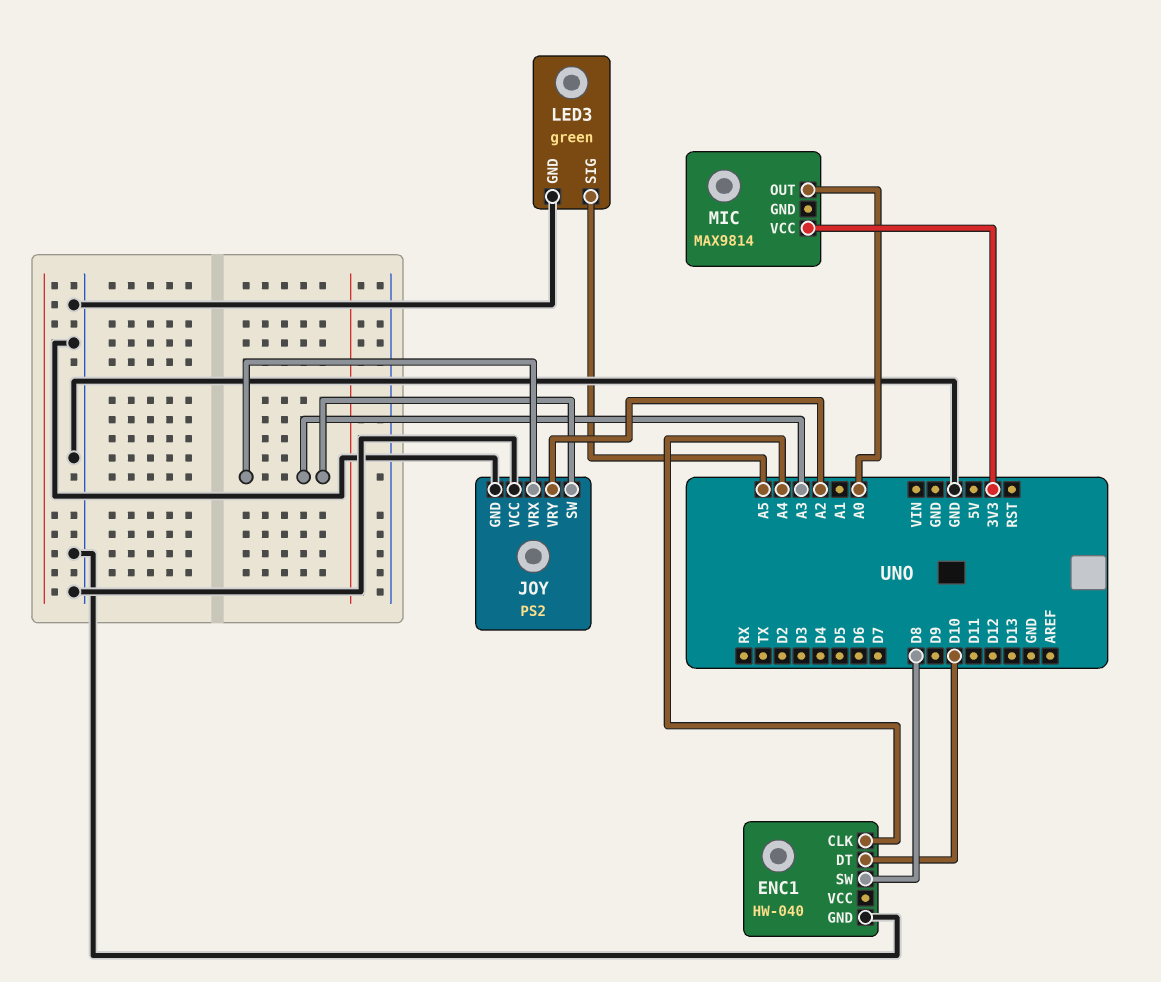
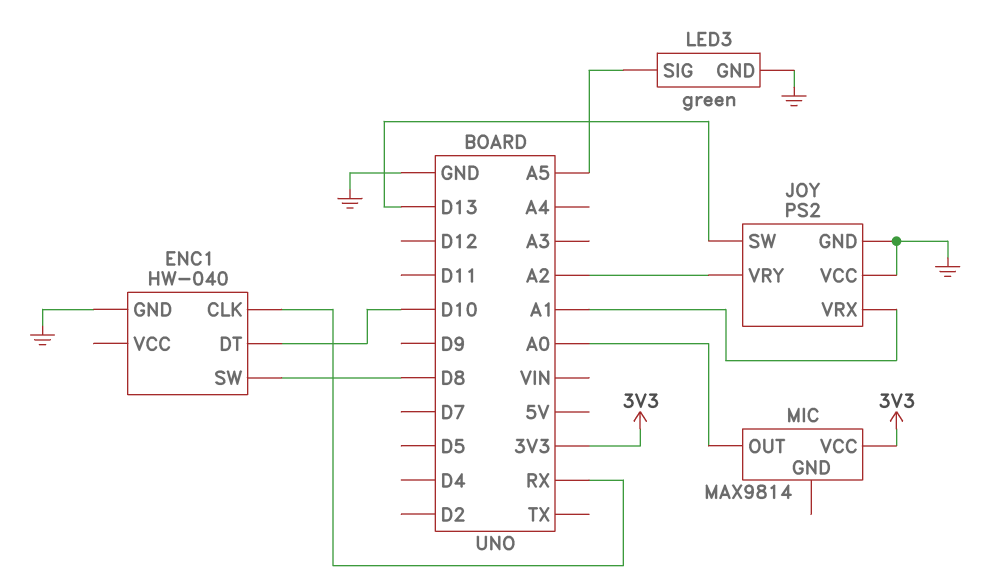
ENC1 pin CLK: A4 -> RX
JOY pin SW: A3 -> D13
JOY pin VRX: A3 -> A1

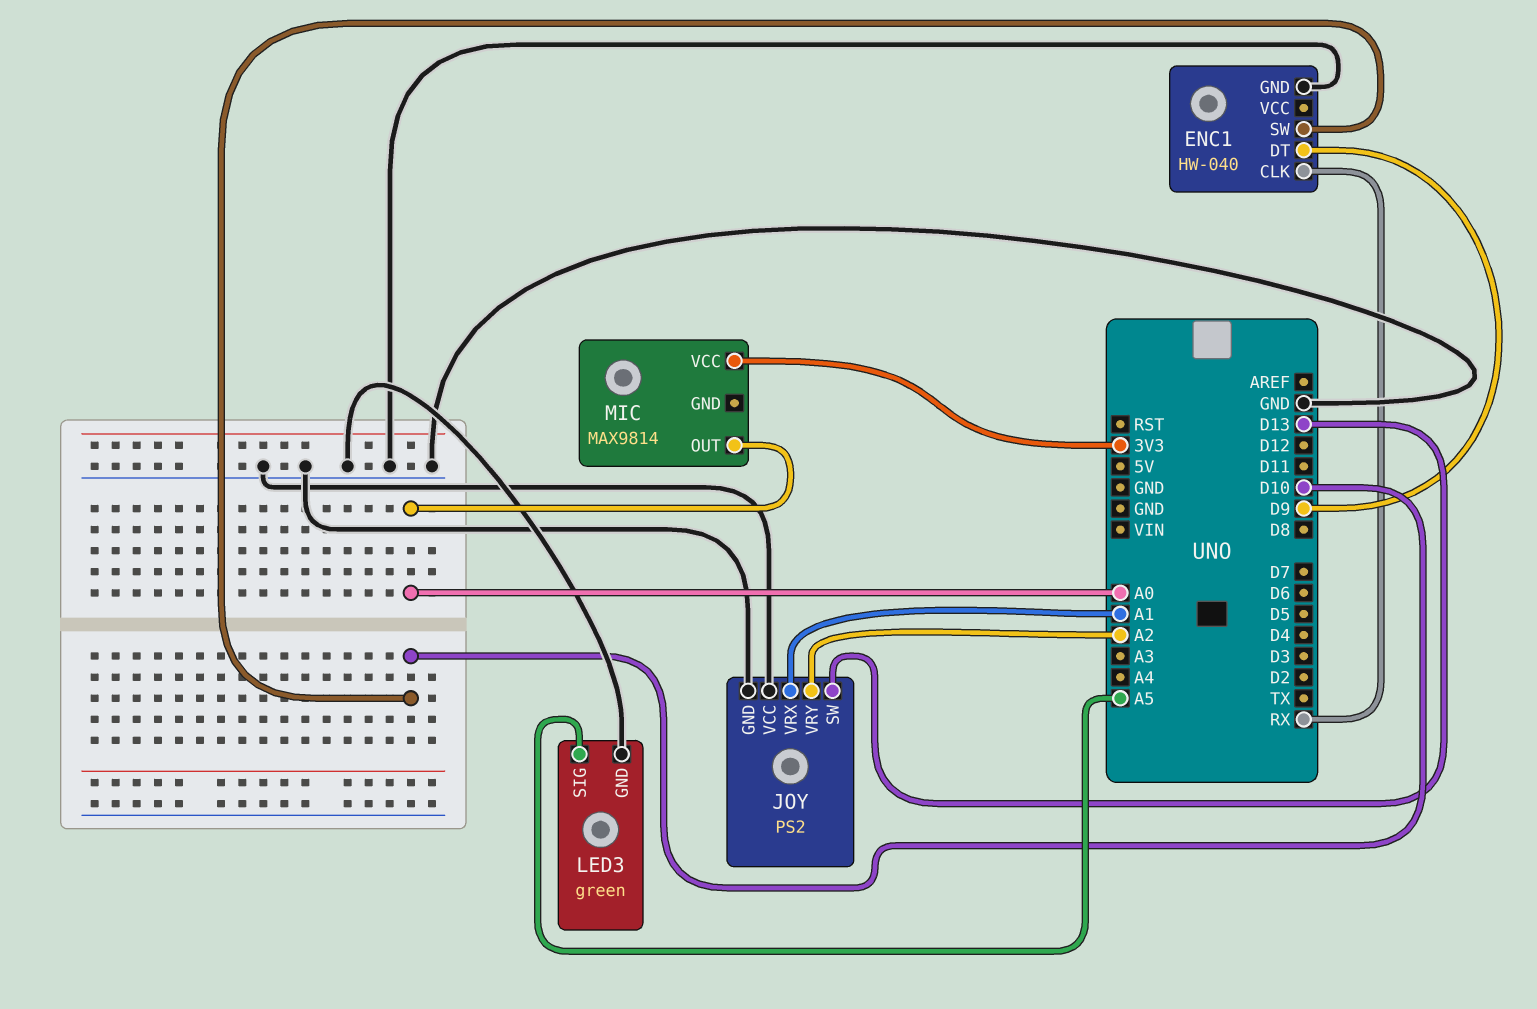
ENC1 pin DT: D10 -> D9
ENC1 pin SW: D8 -> D10

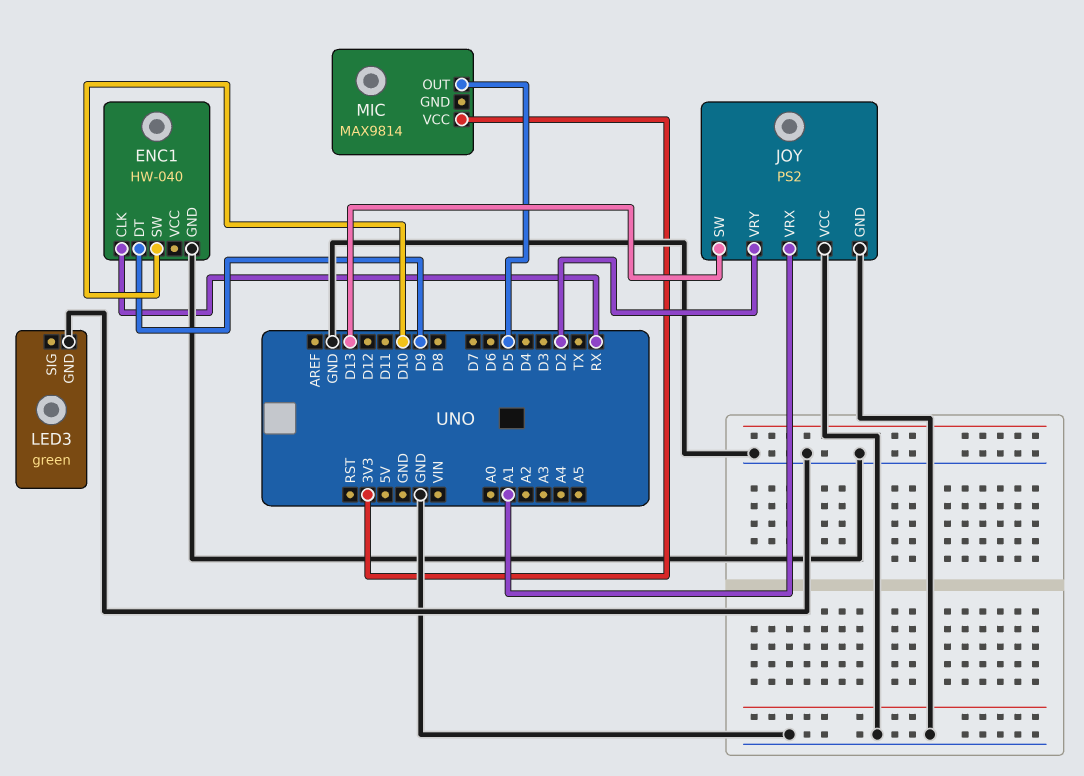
JOY pin VRY: A2 -> D2
LED3 pin SIG: A5 -> none
MIC pin OUT: A0 -> D5

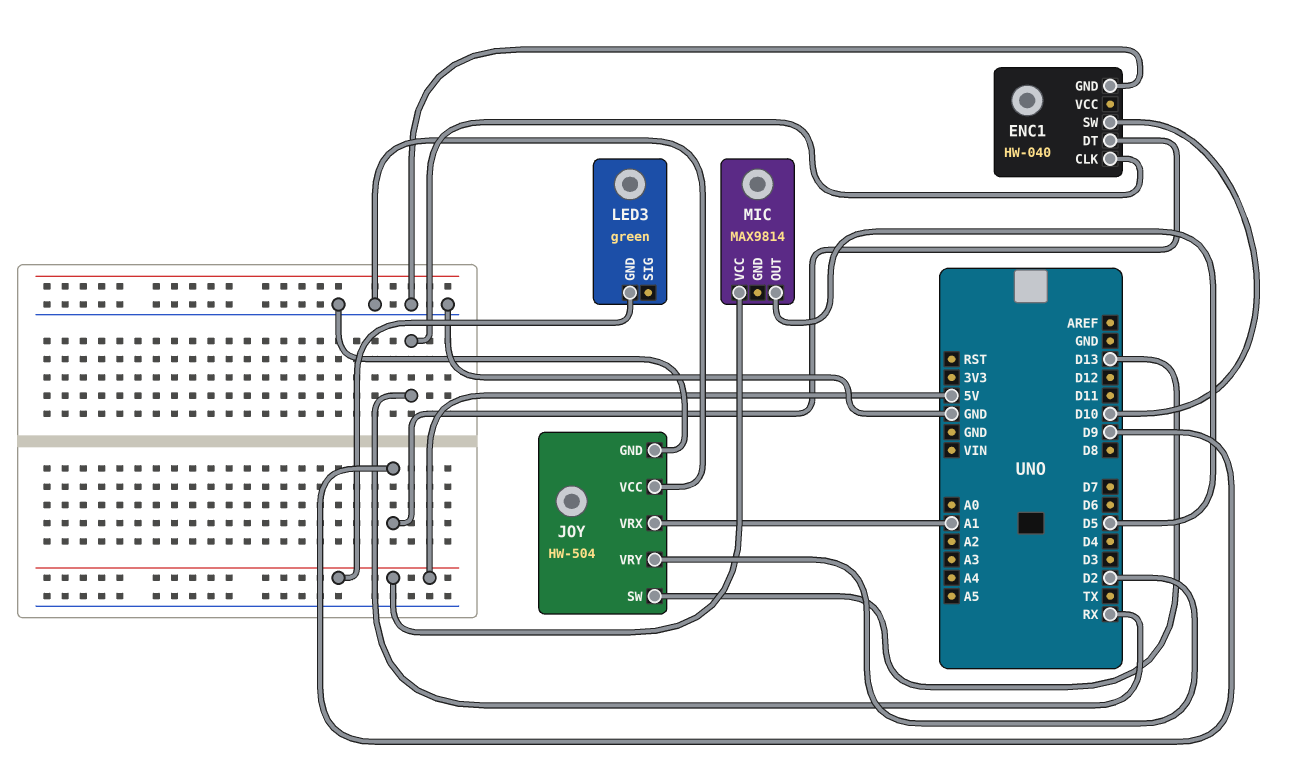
JOY: PS2 -> HW-504
LED3 pin GND: GND -> 5V
MIC pin VCC: 3V3 -> 5V

